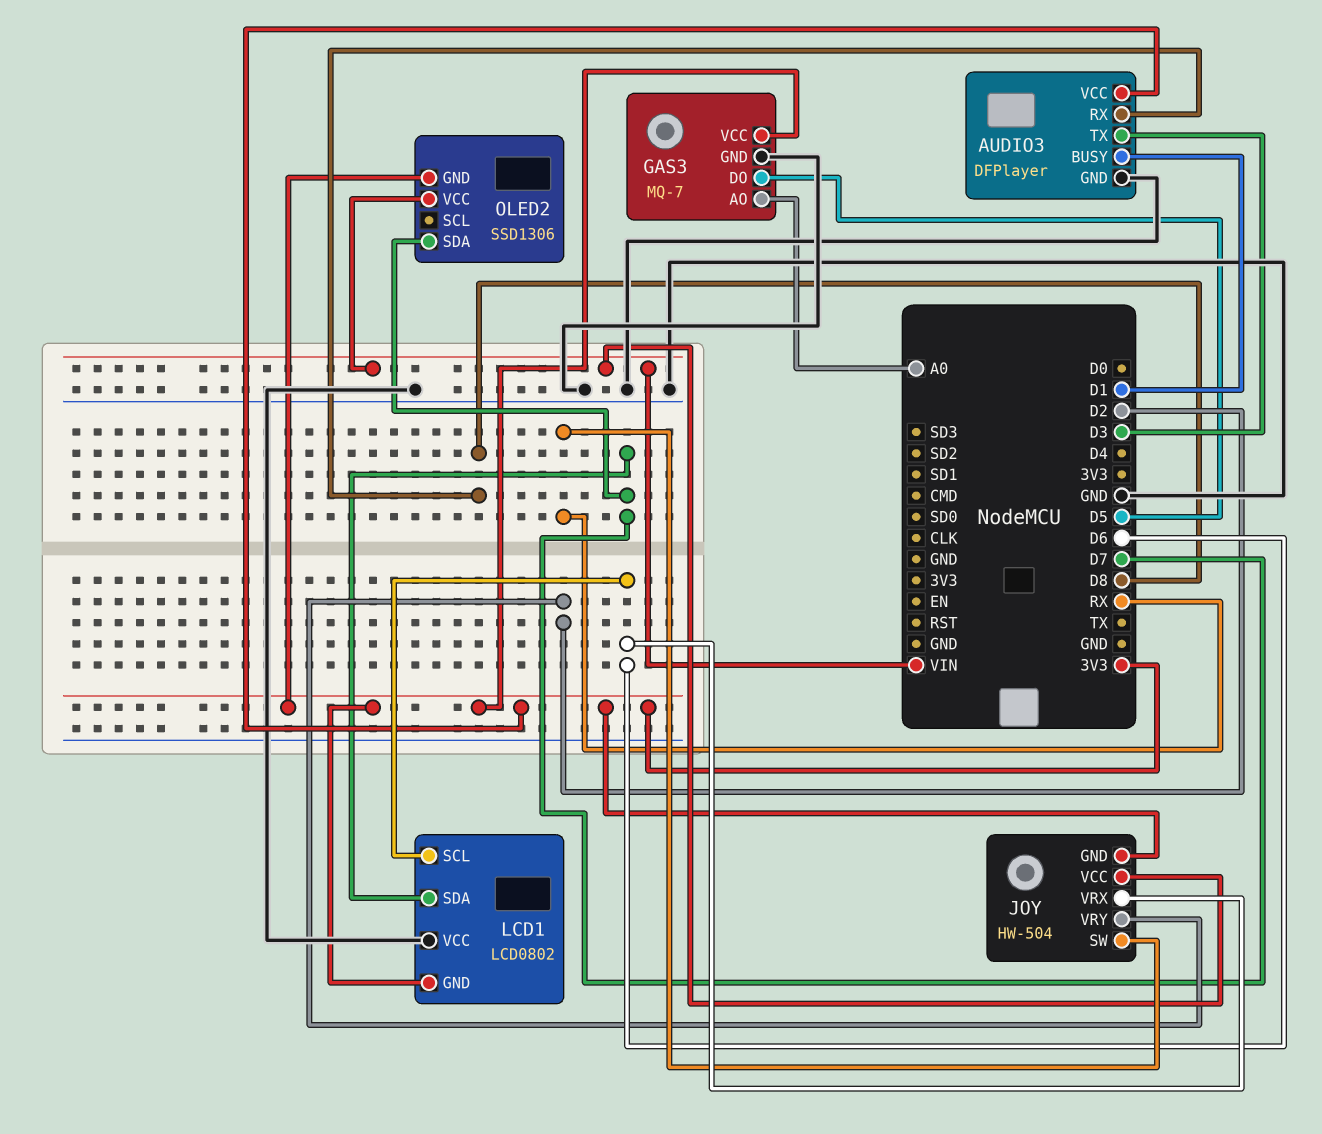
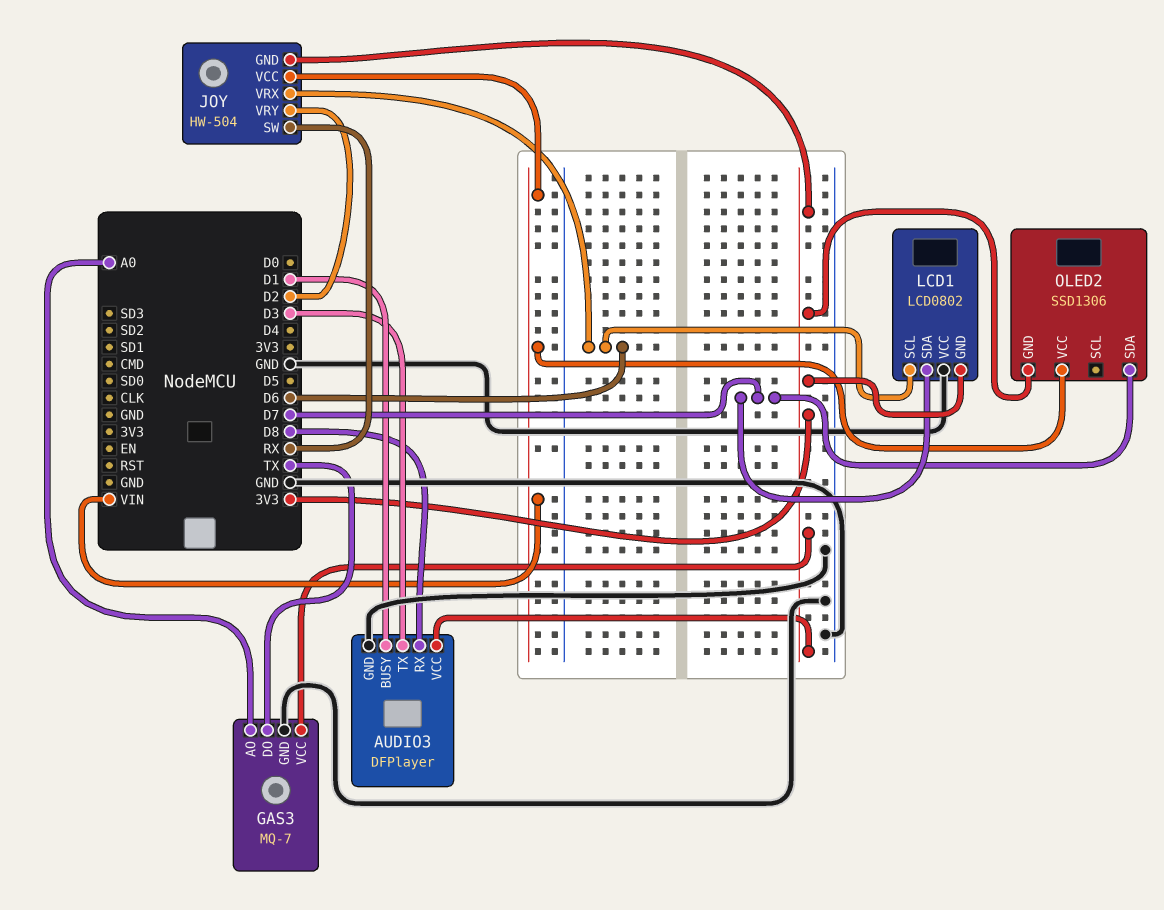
GAS3 pin DO: D5 -> TX

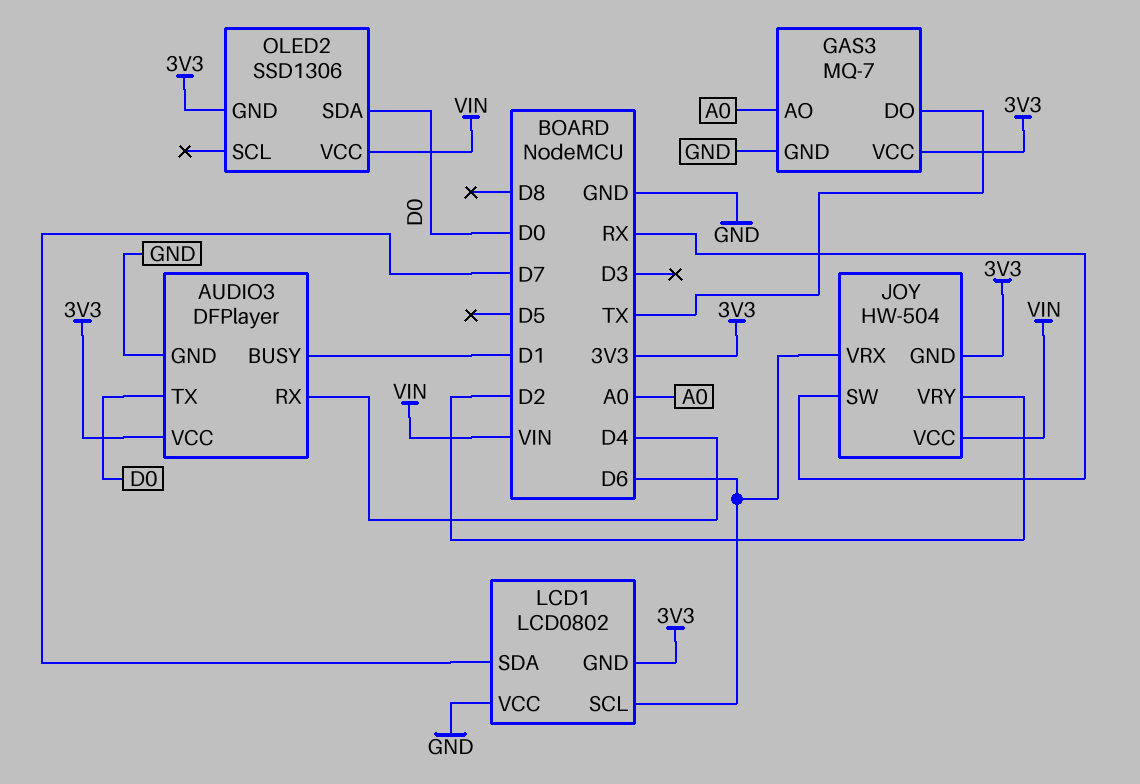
AUDIO3 pin RX: D8 -> D4
AUDIO3 pin TX: D3 -> D0
OLED2 pin SDA: D7 -> D0

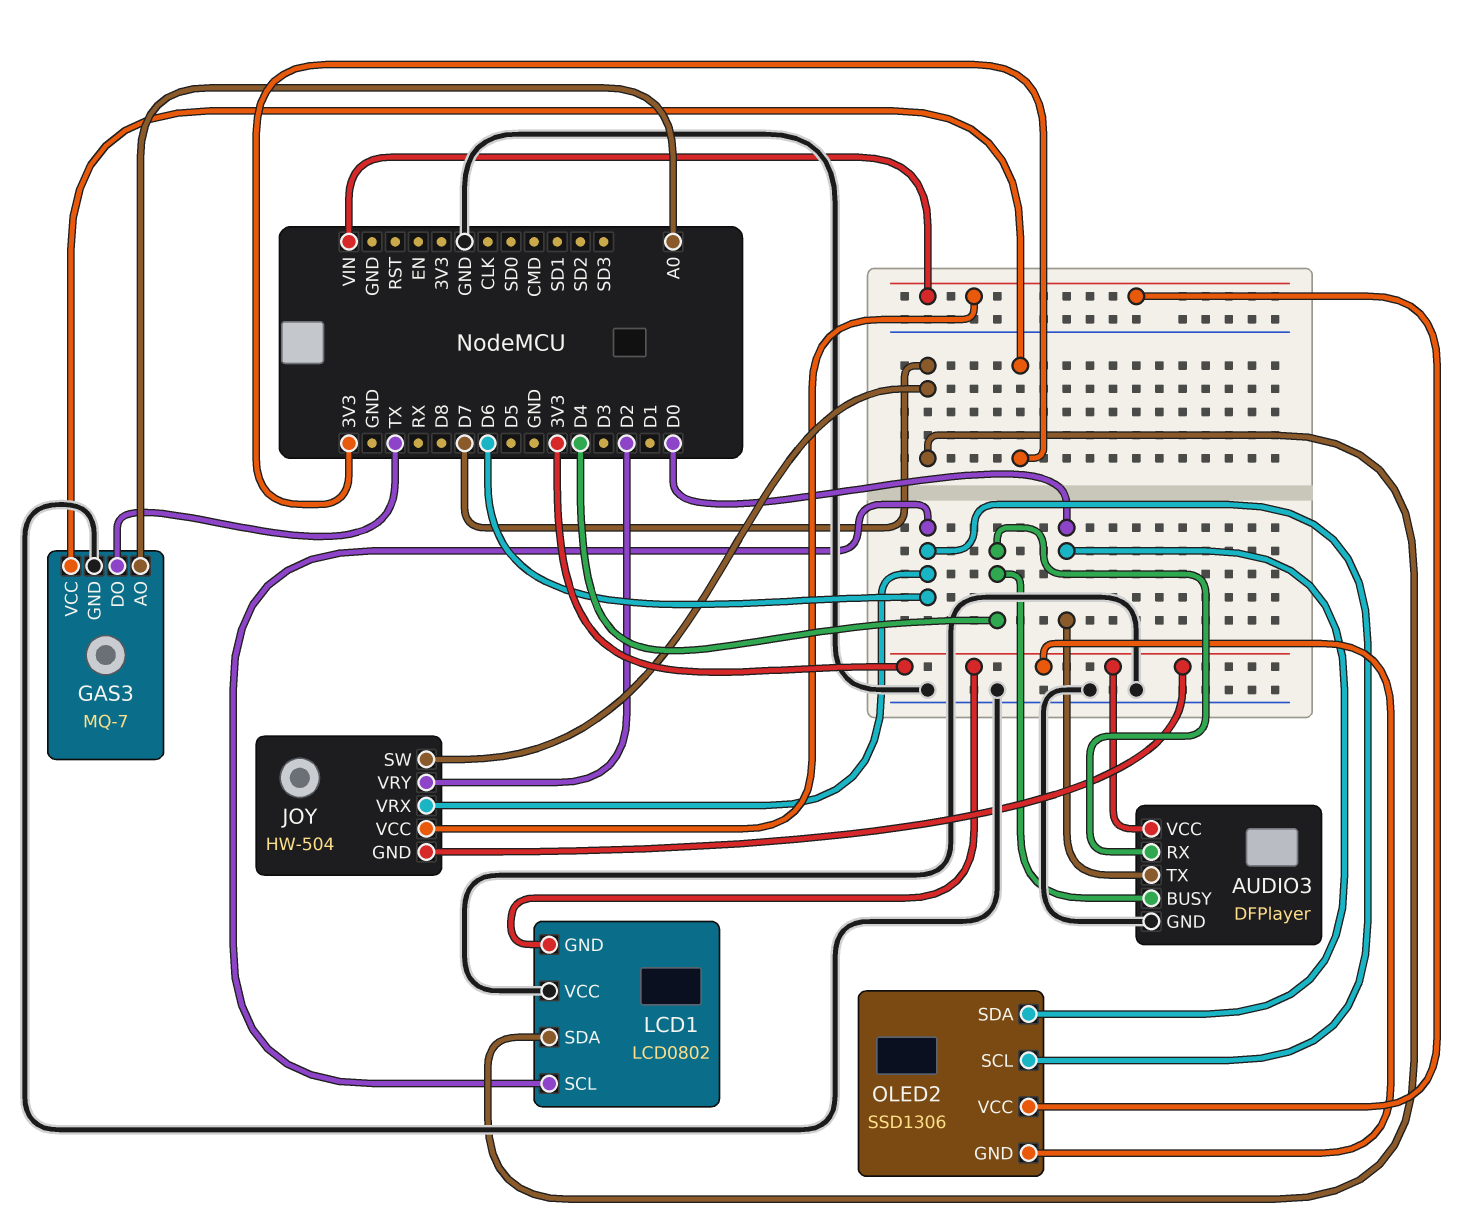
AUDIO3 pin BUSY: D1 -> D4
JOY pin SW: RX -> D7
OLED2 pin SCL: none -> D6

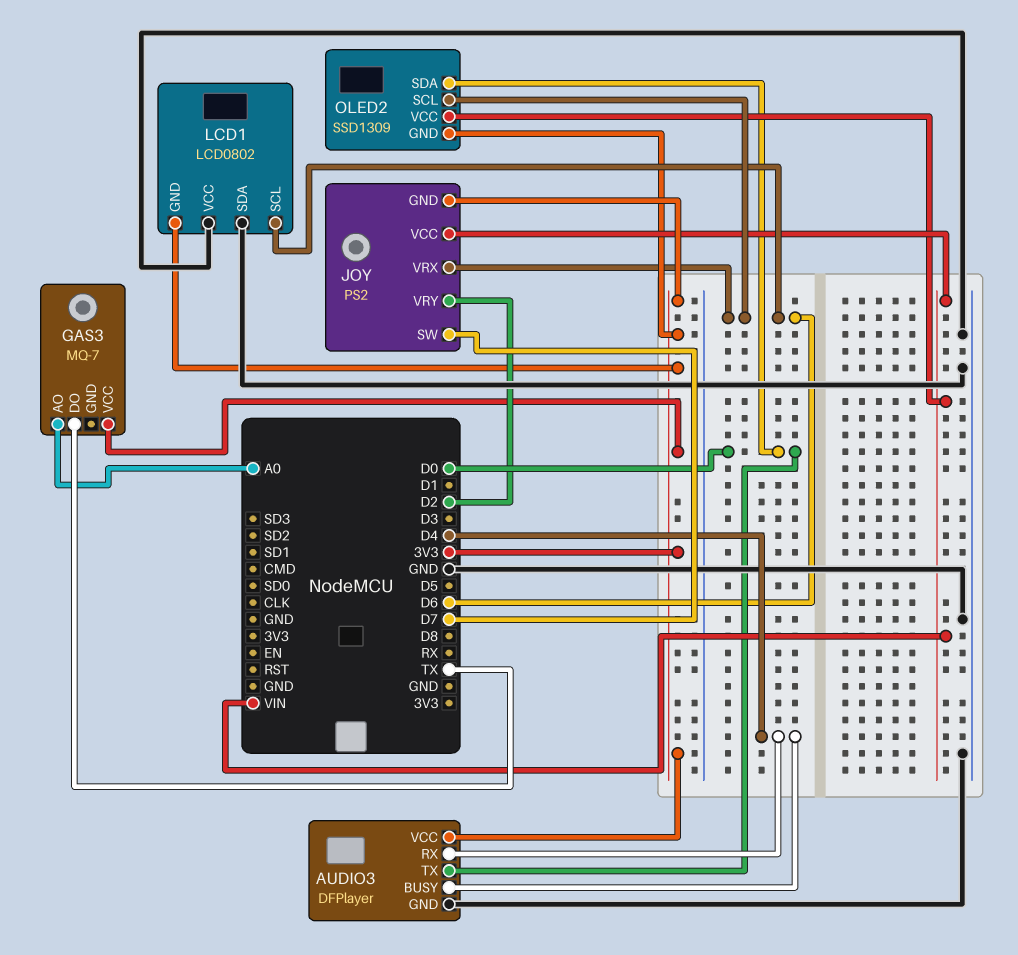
GAS3 pin GND: GND -> none
JOY: HW-504 -> PS2
LCD1 pin SDA: D7 -> GND
OLED2: SSD1306 -> SSD1309

